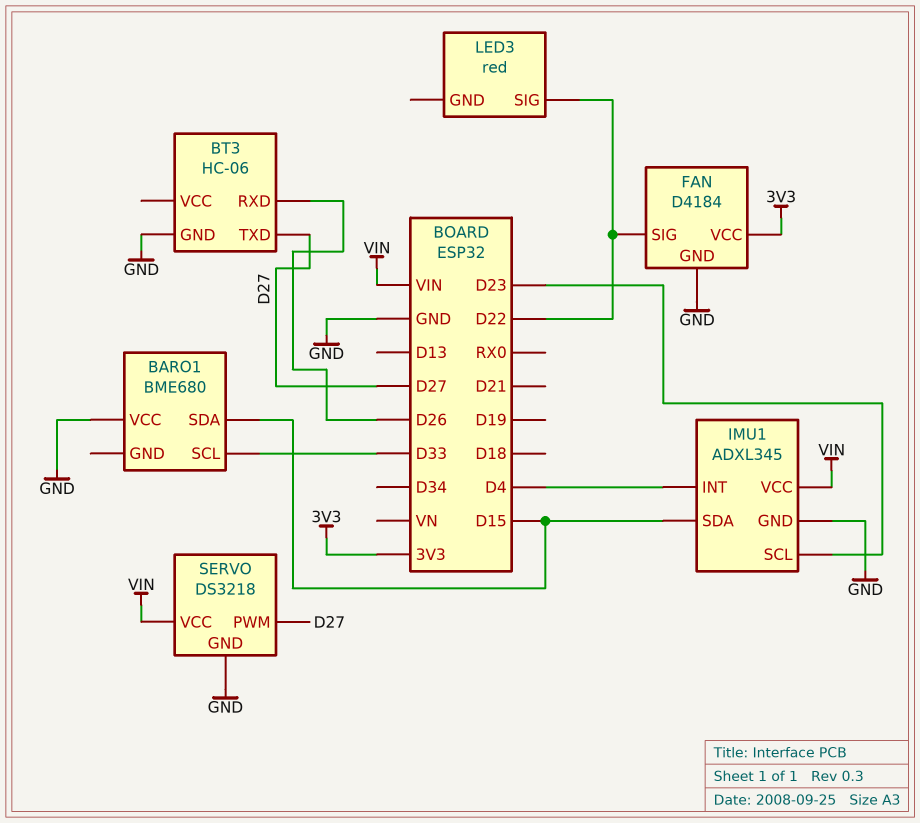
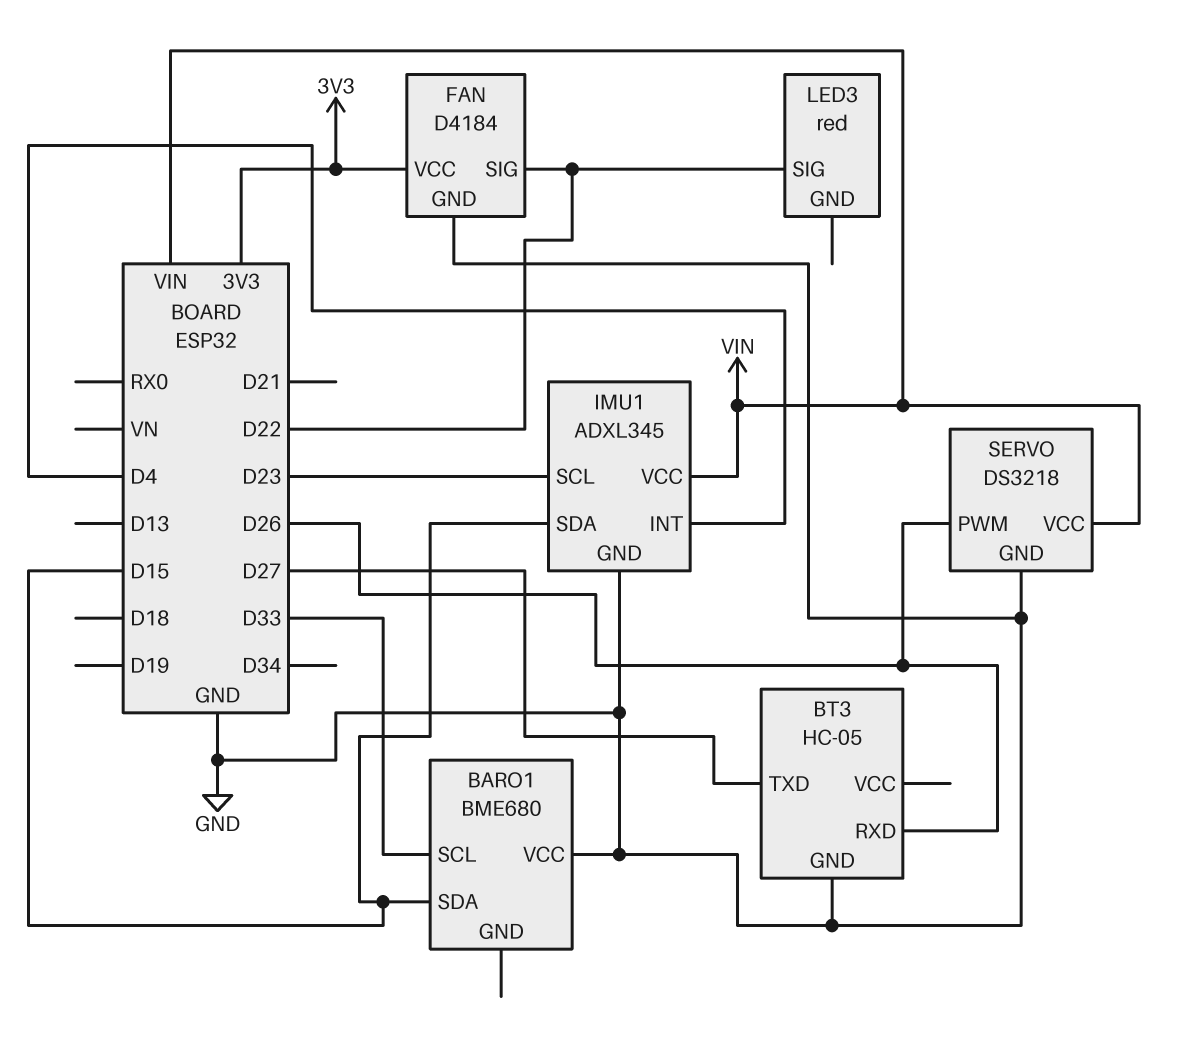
BT3: HC-06 -> HC-05
SERVO pin PWM: D27 -> D26

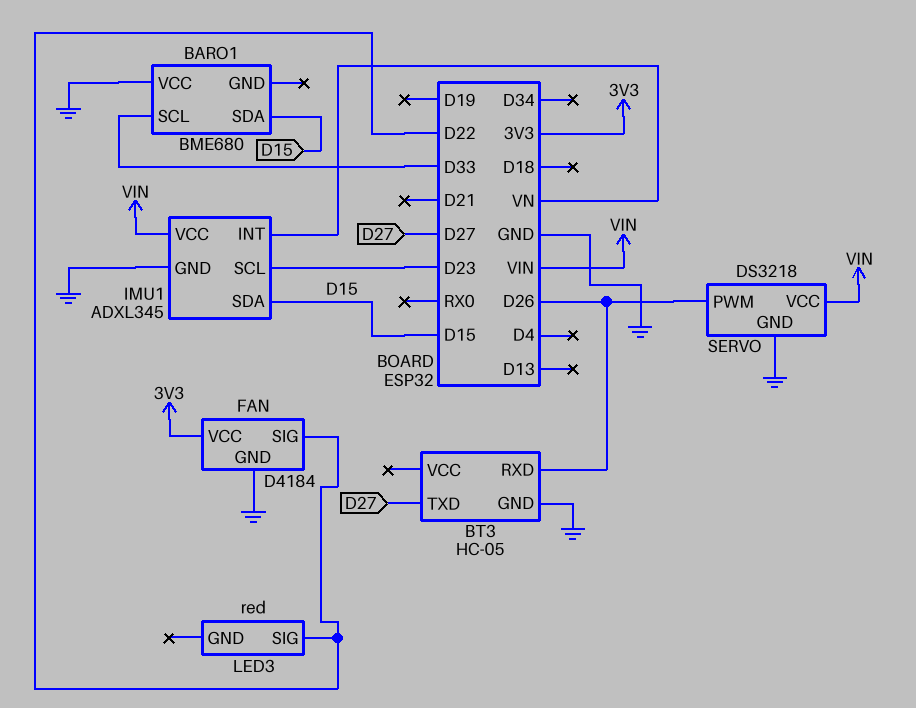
IMU1 pin INT: D4 -> VN

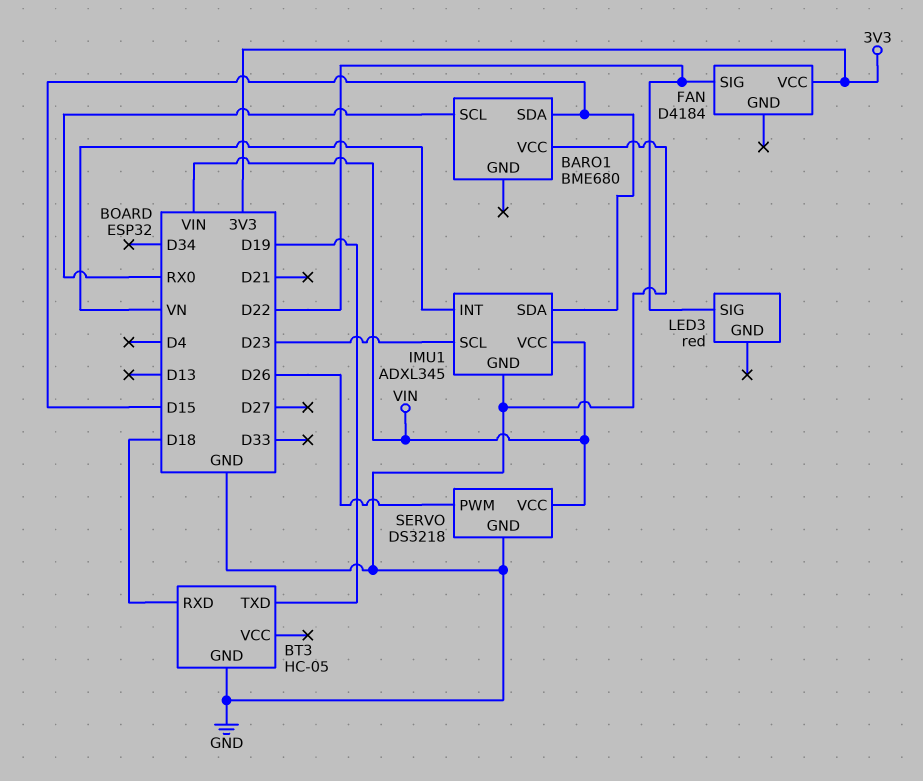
BARO1 pin SCL: D33 -> RX0
BT3 pin RXD: D26 -> D18
BT3 pin TXD: D27 -> D19
FAN pin GND: GND -> none

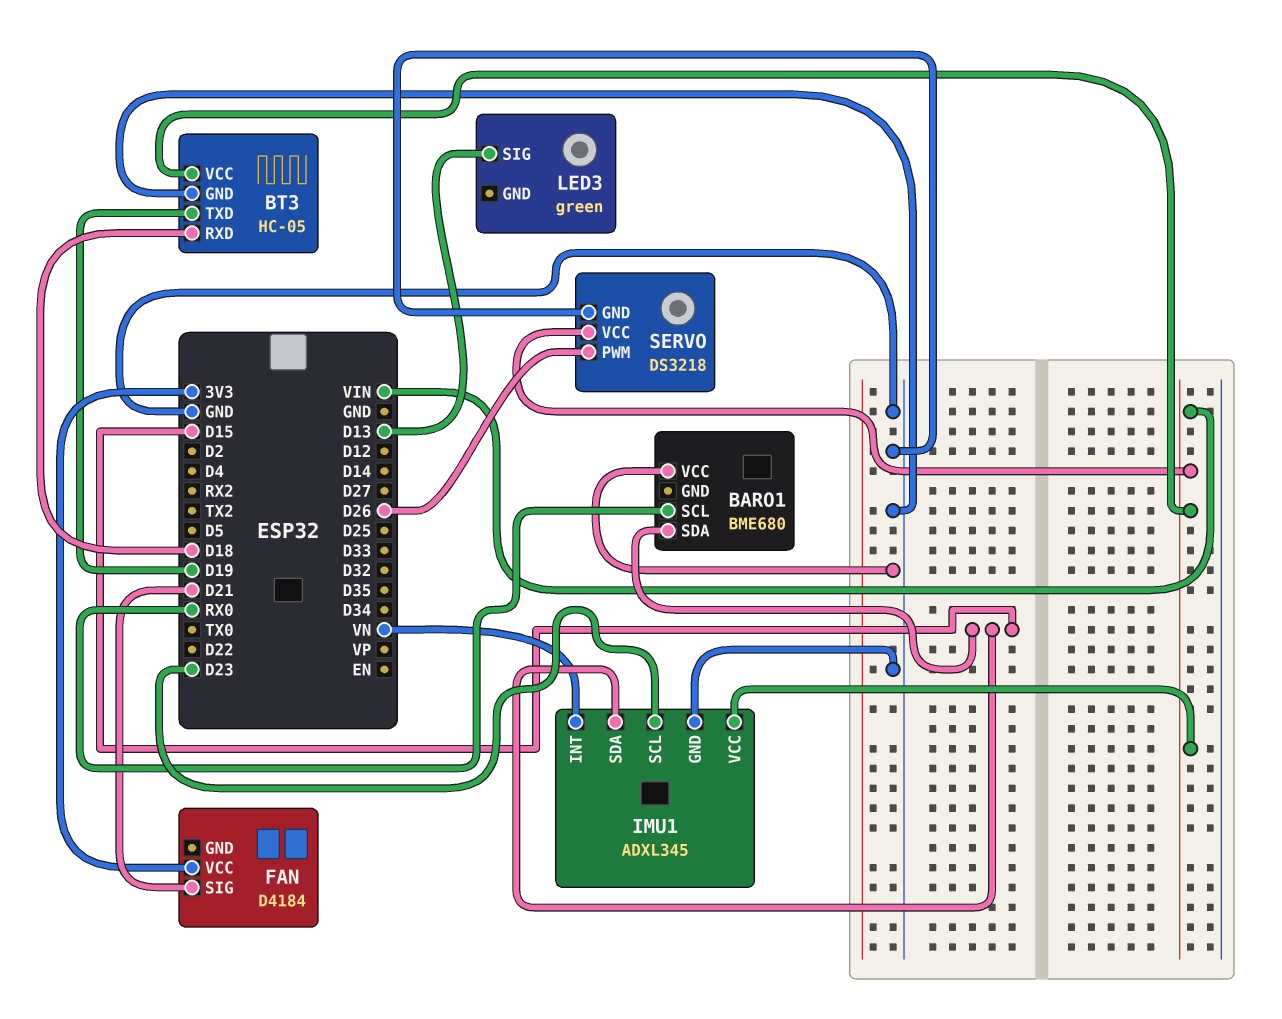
BT3 pin VCC: none -> VIN
FAN pin SIG: D22 -> D21
LED3: red -> green
LED3 pin SIG: D22 -> D13

